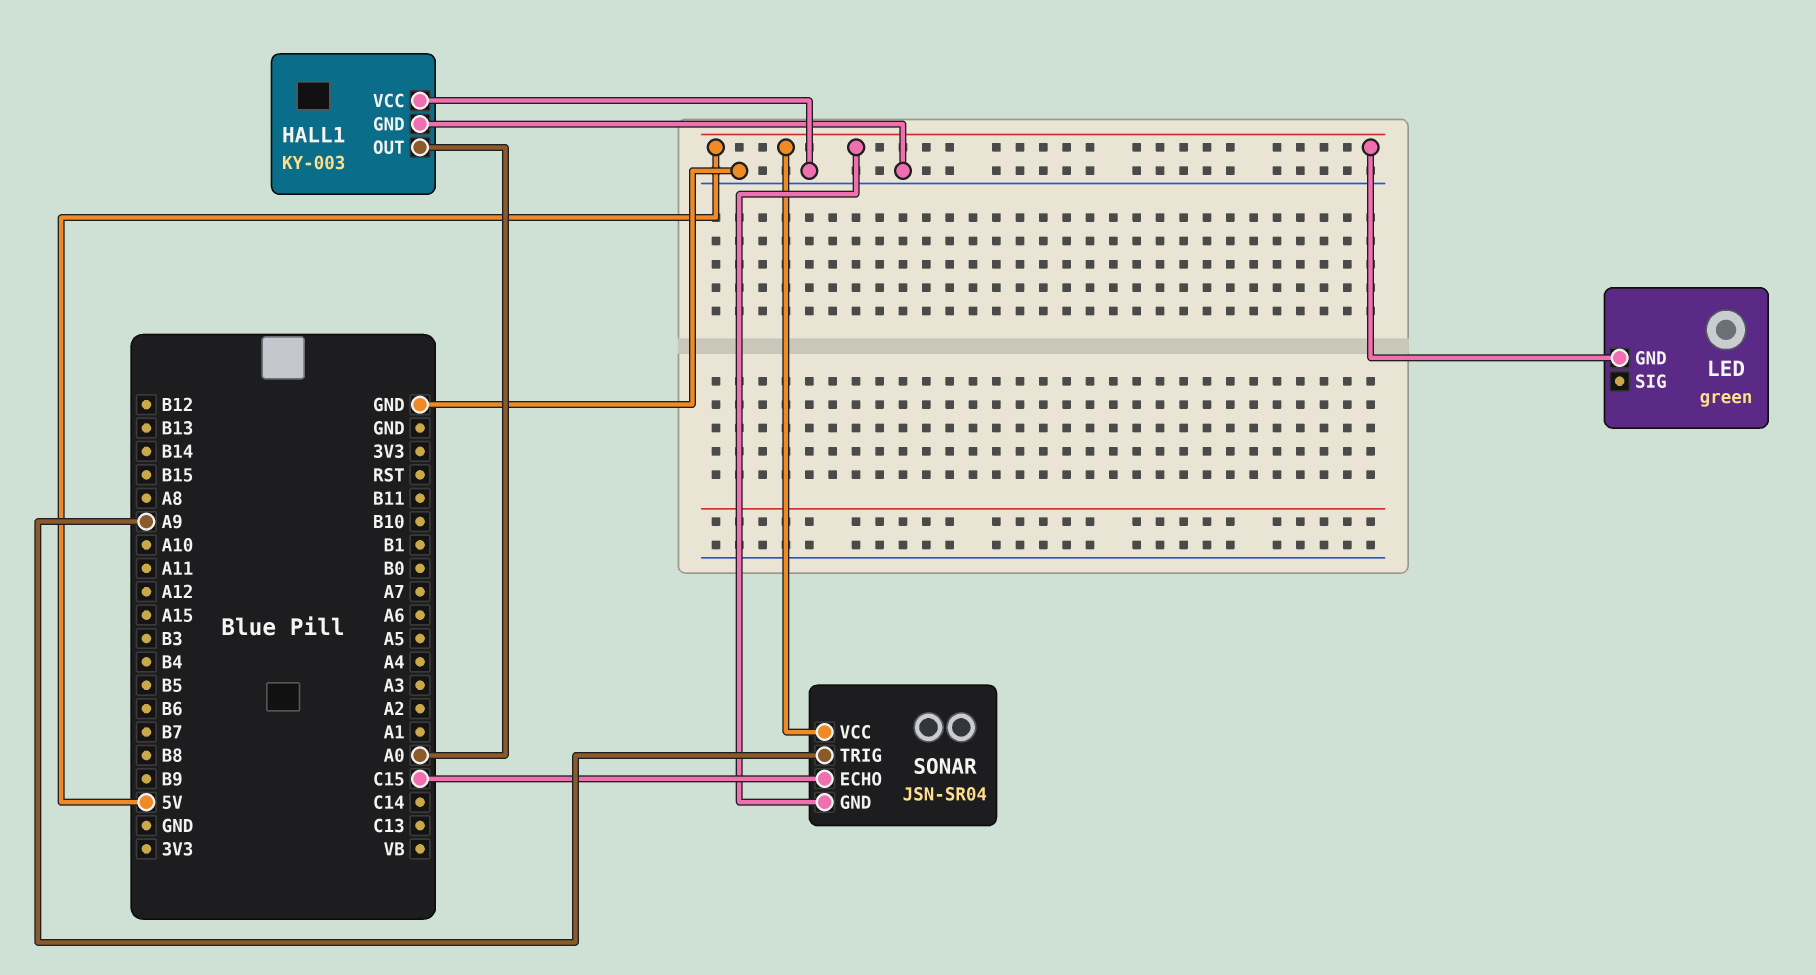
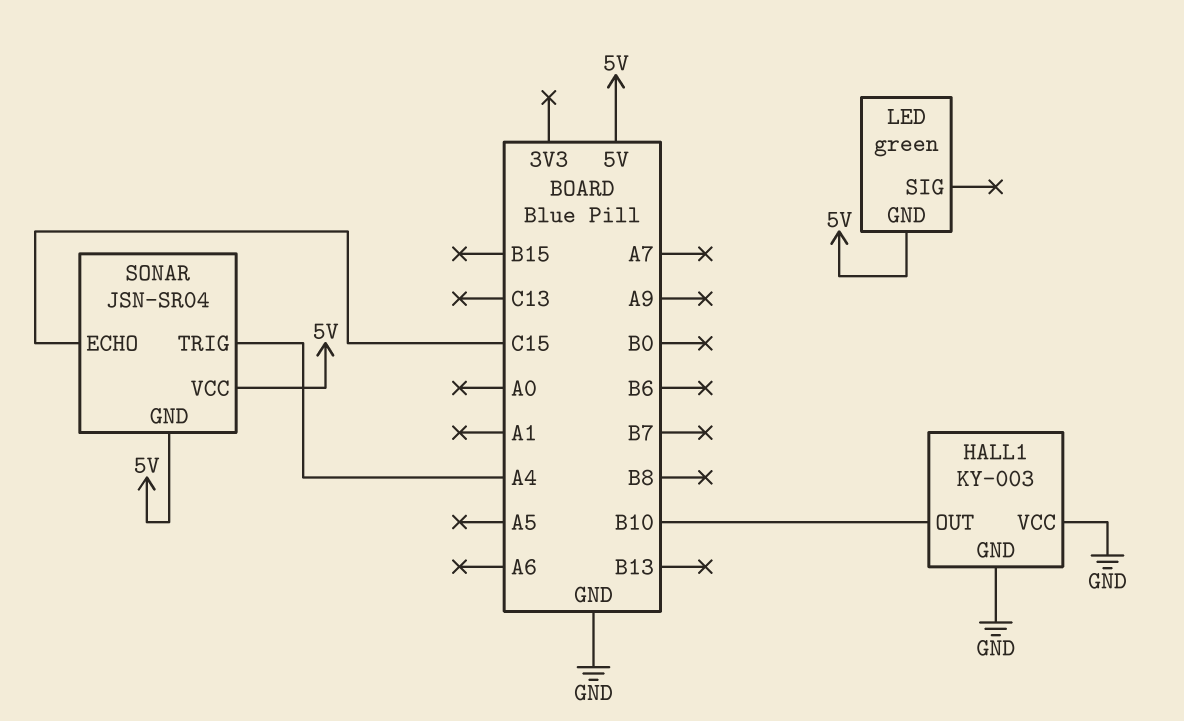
HALL1 pin OUT: A0 -> B10
SONAR pin TRIG: A9 -> A4

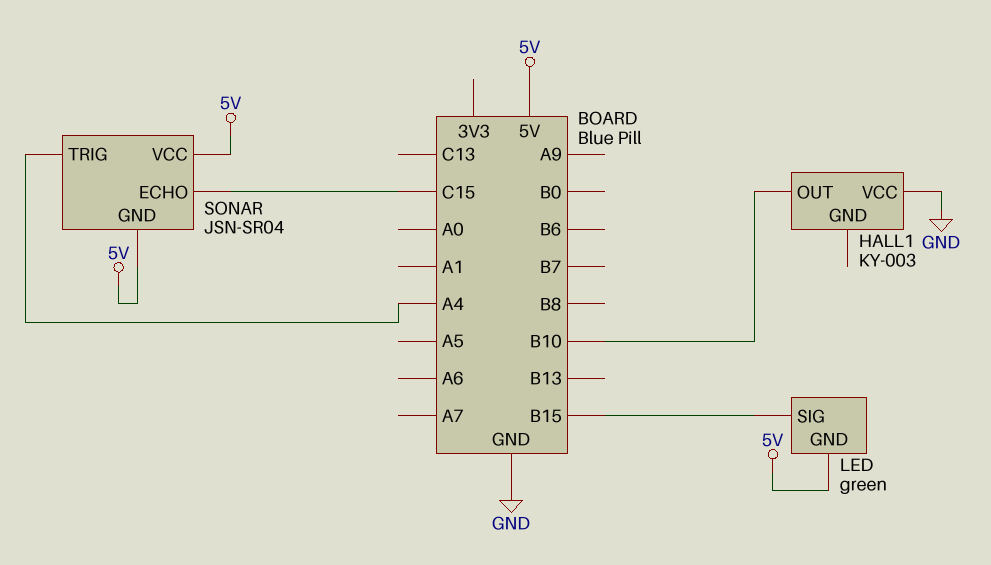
HALL1 pin GND: GND -> none
LED pin SIG: none -> B15

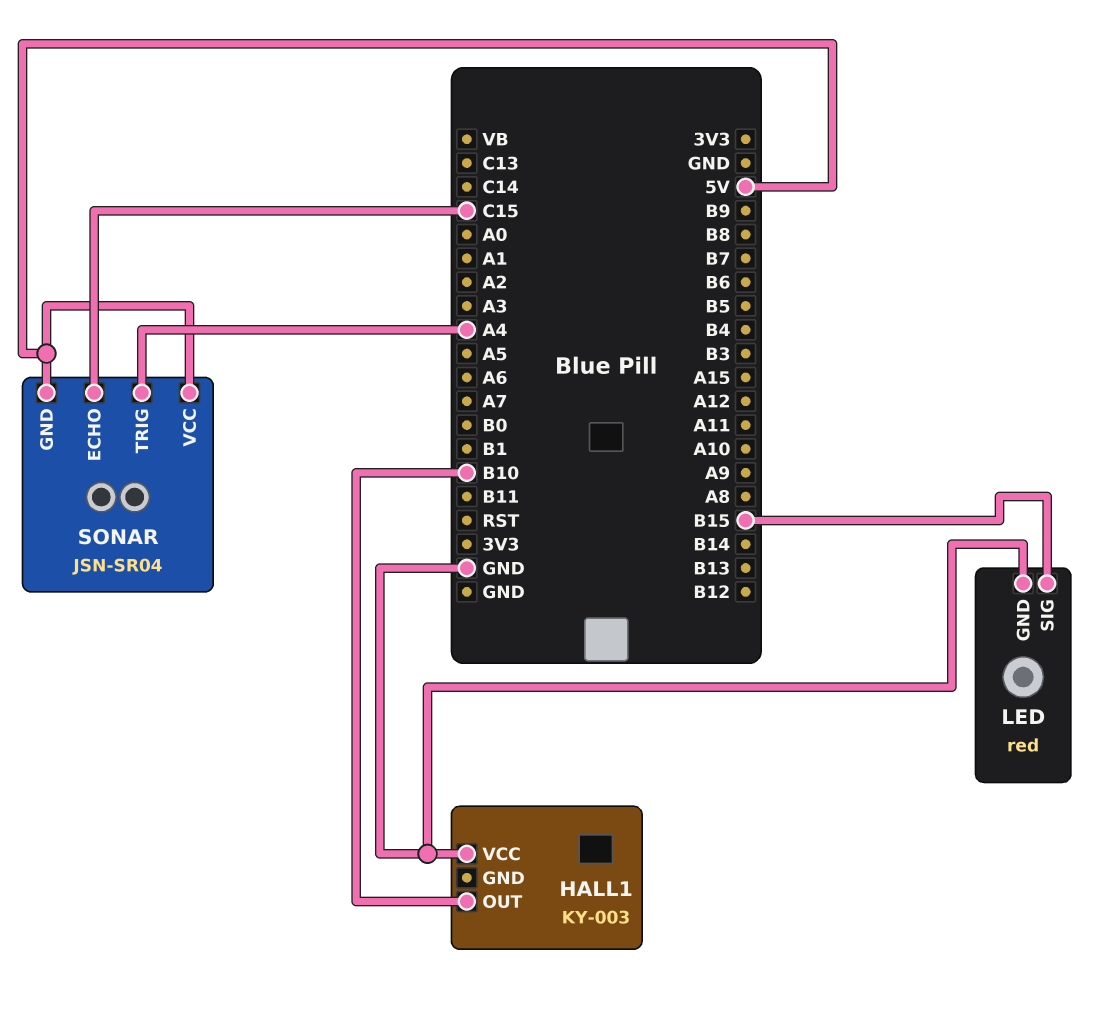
LED: green -> red
LED pin GND: 5V -> GND

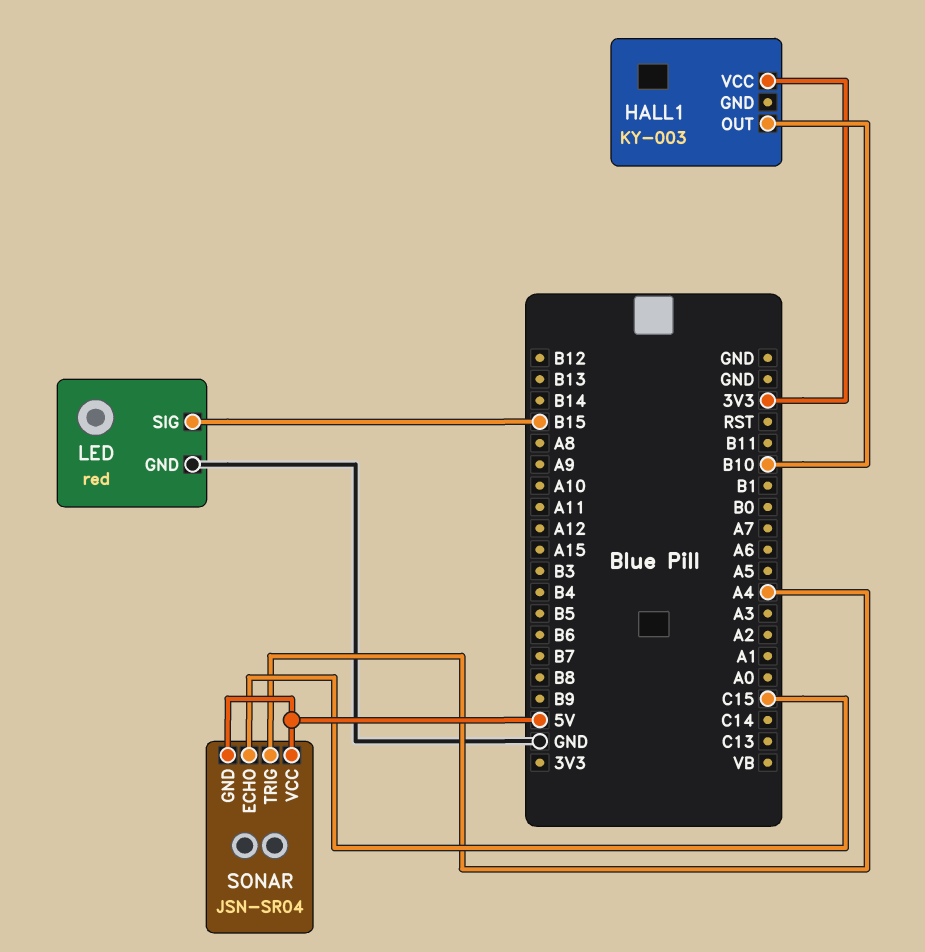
HALL1 pin VCC: GND -> 3V3

